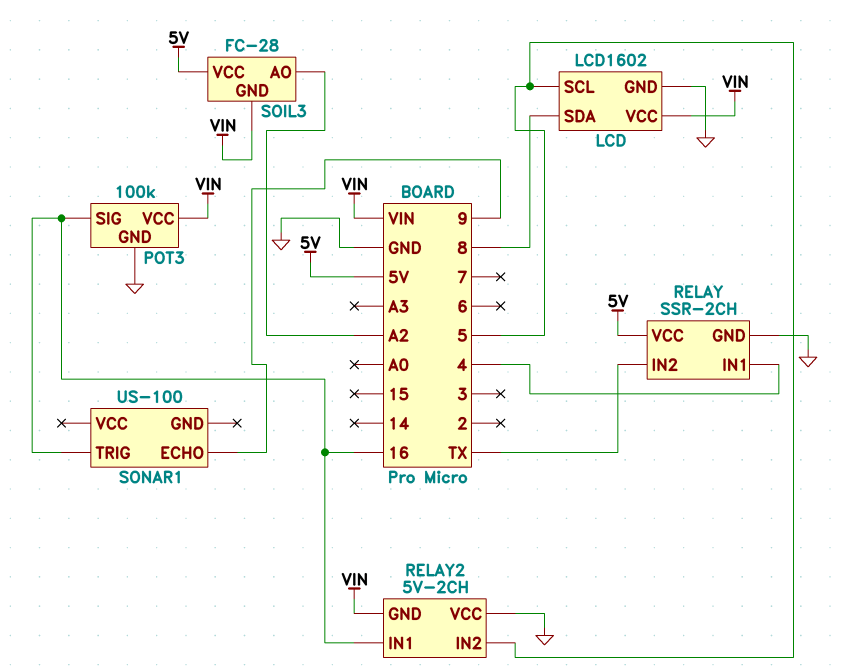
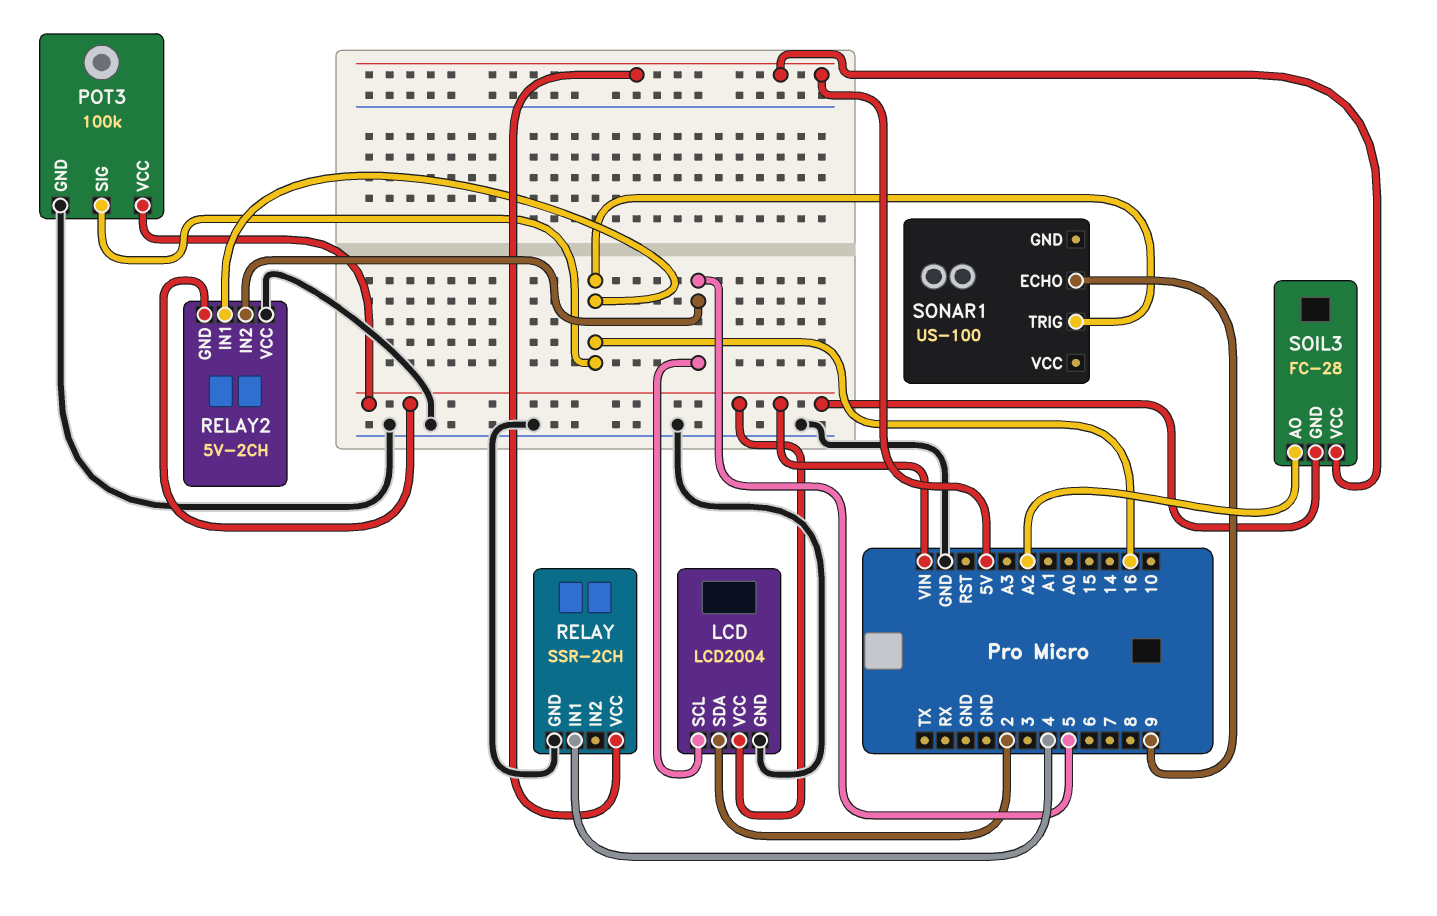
LCD: LCD1602 -> LCD2004
LCD pin SDA: 8 -> 2
RELAY pin IN2: TX -> none

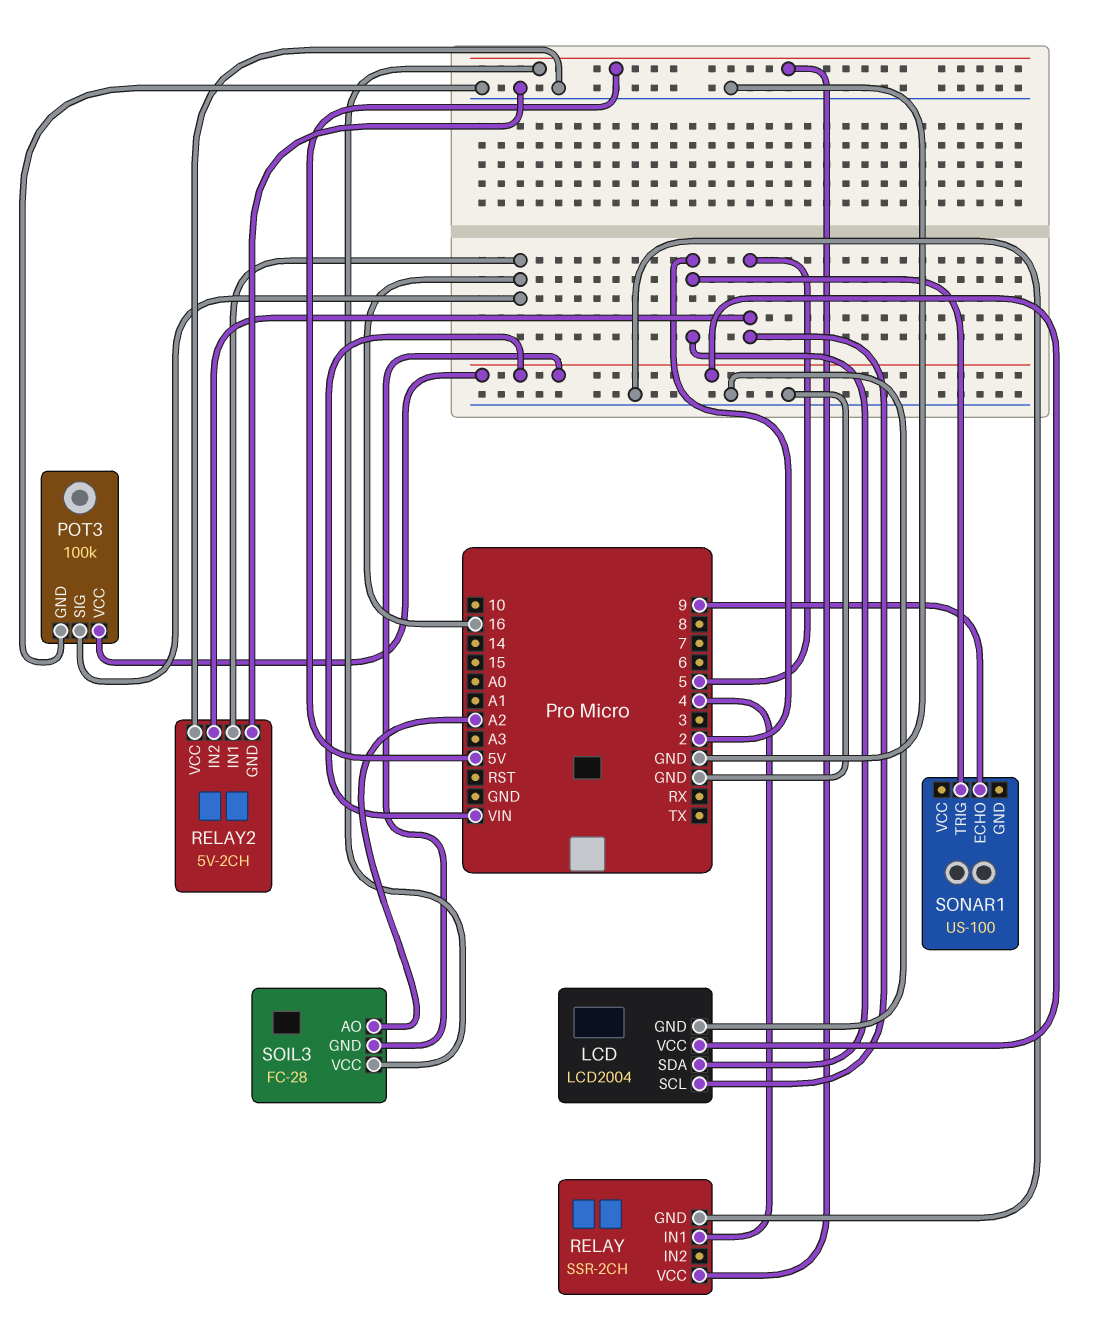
RELAY2 pin GND: VIN -> GND
SONAR1 pin TRIG: 16 -> 2

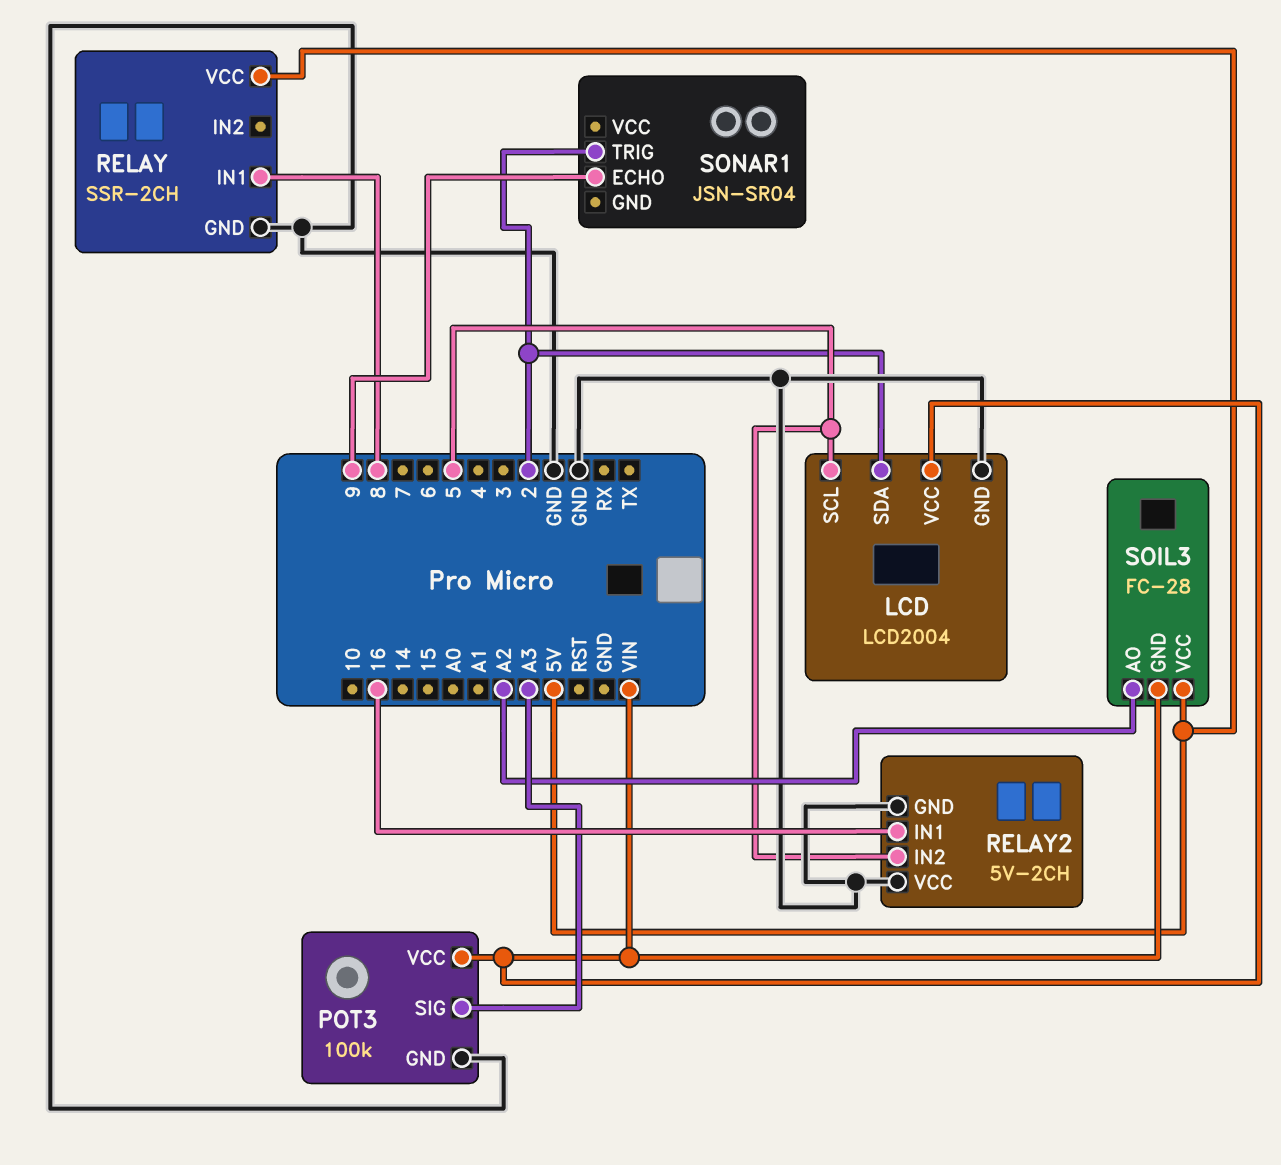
POT3 pin SIG: 16 -> A3
RELAY pin IN1: 4 -> 8
SONAR1: US-100 -> JSN-SR04

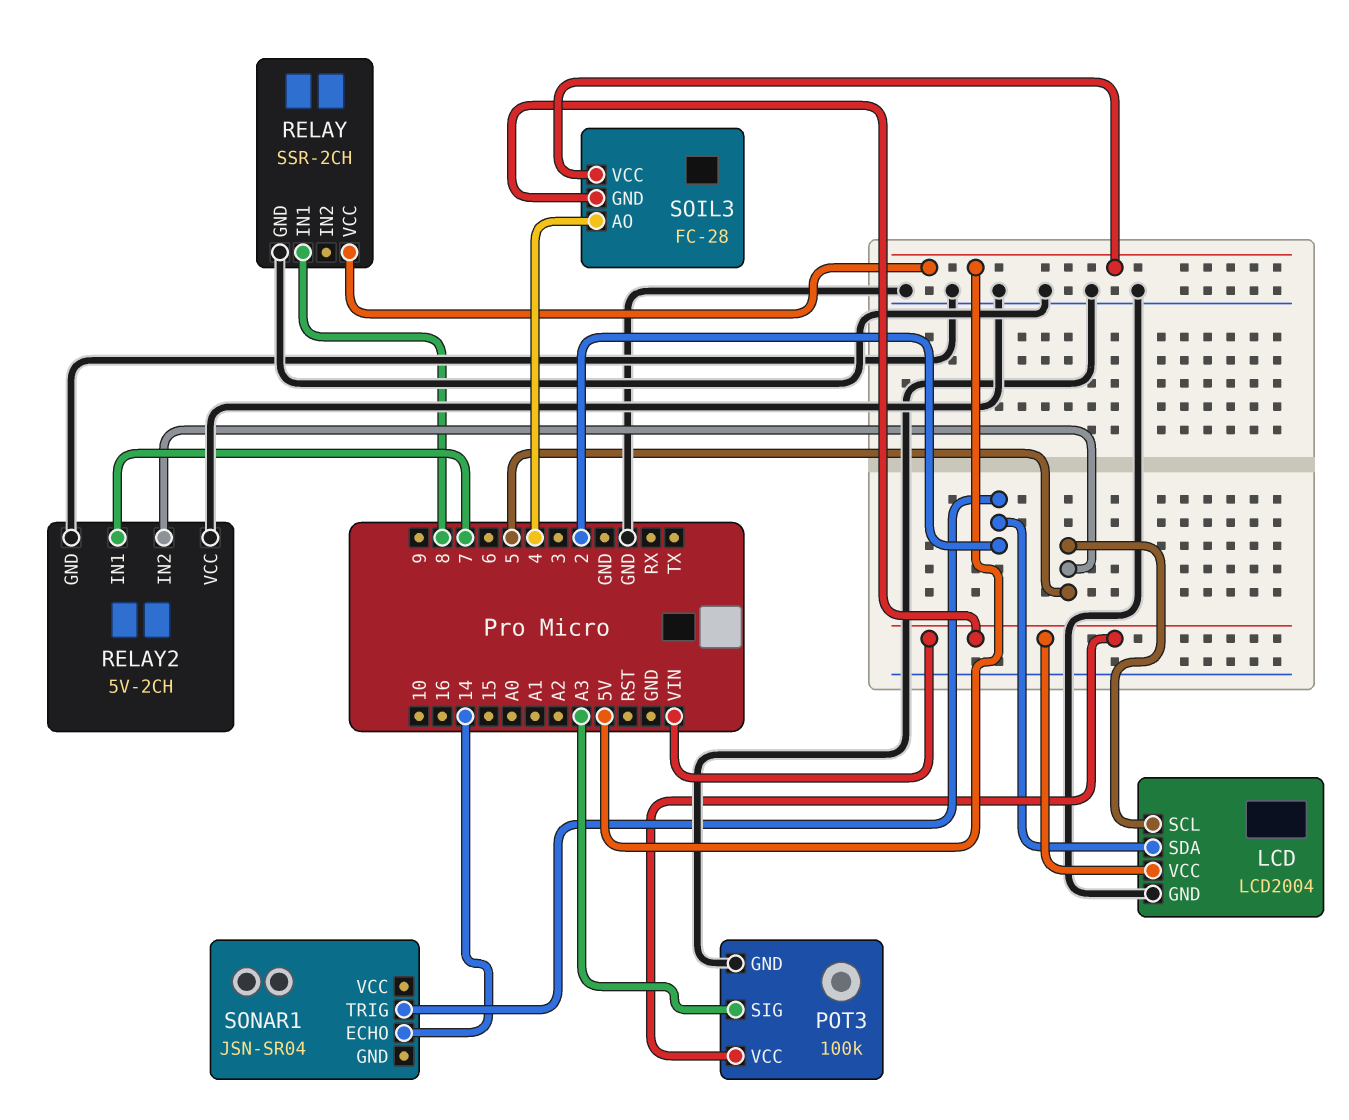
RELAY2 pin IN1: 16 -> 7
SOIL3 pin AO: A2 -> 4
SONAR1 pin ECHO: 9 -> 14

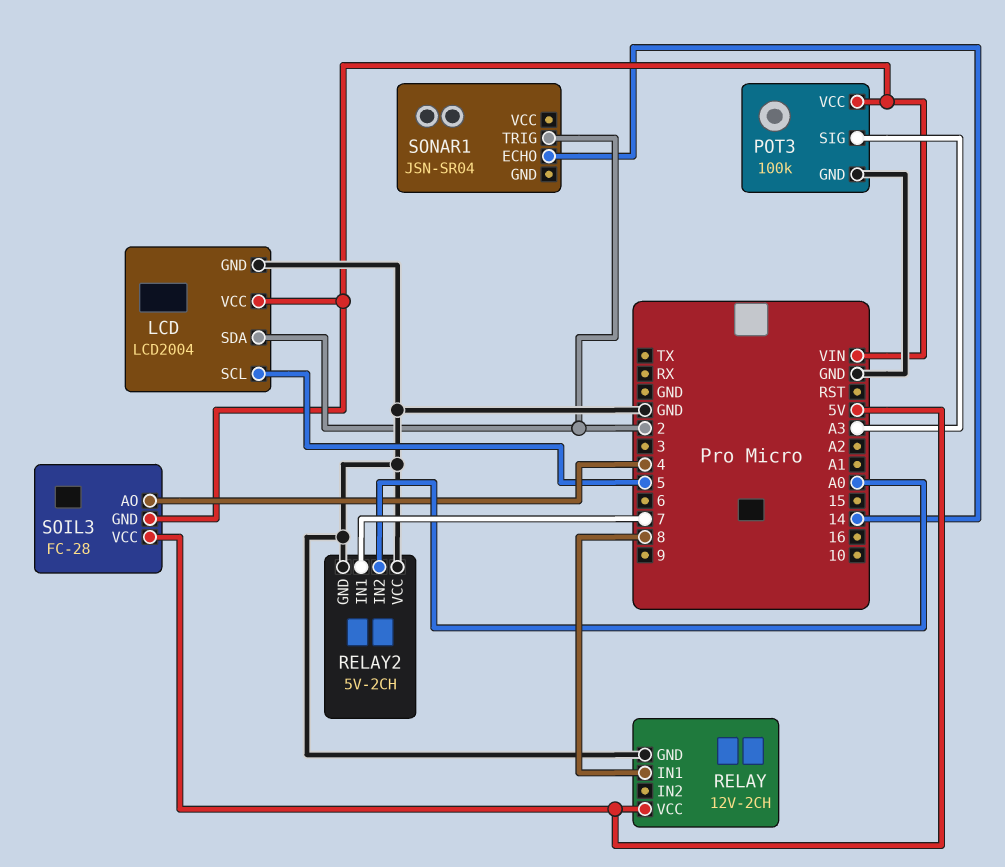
RELAY: SSR-2CH -> 12V-2CH
RELAY2 pin IN2: 5 -> A0

